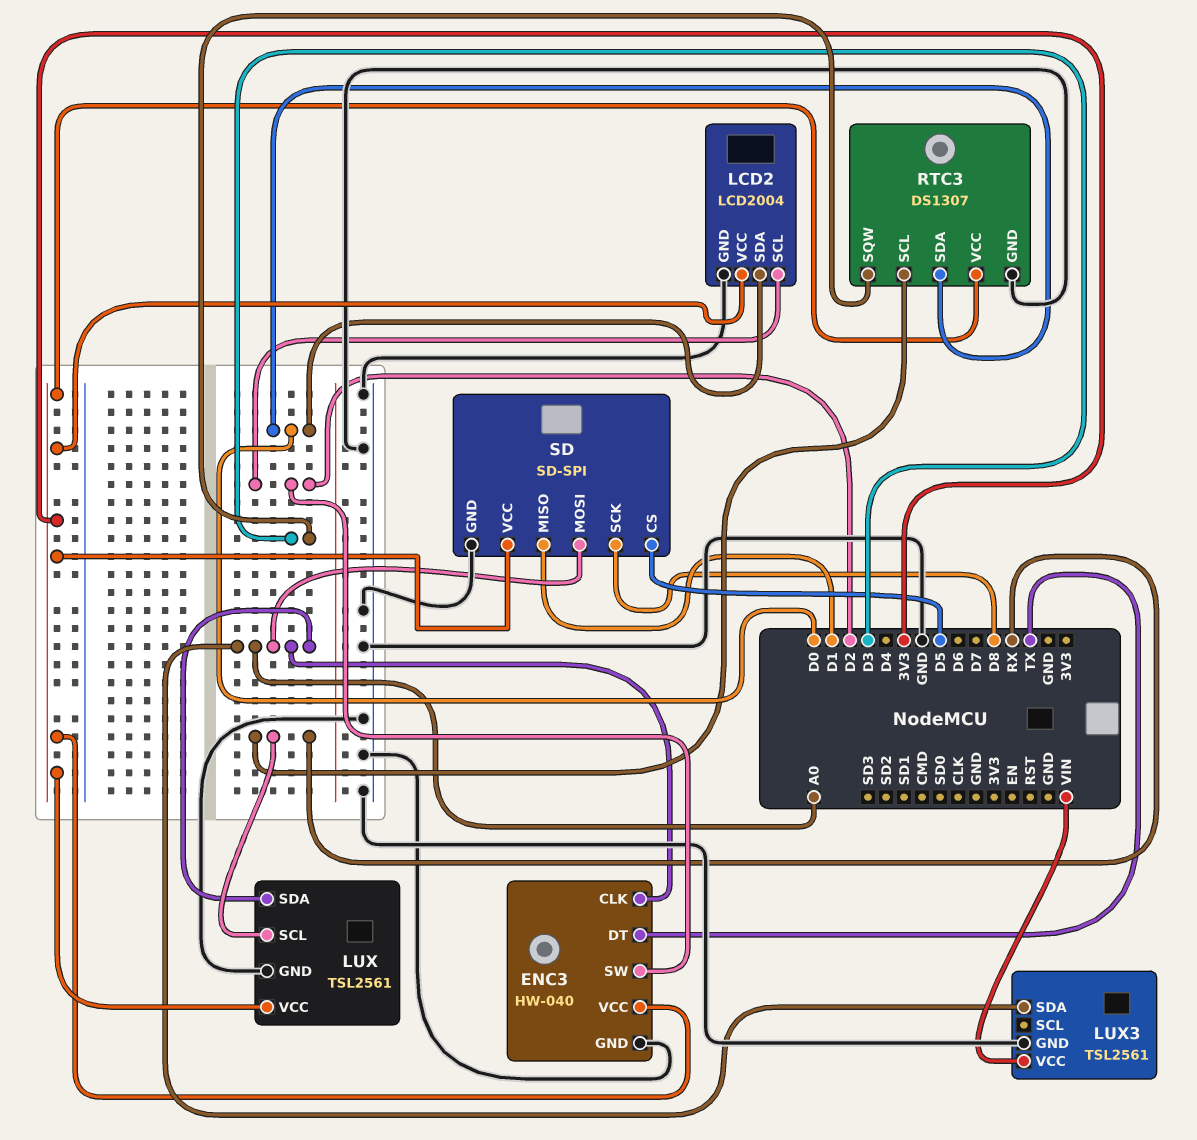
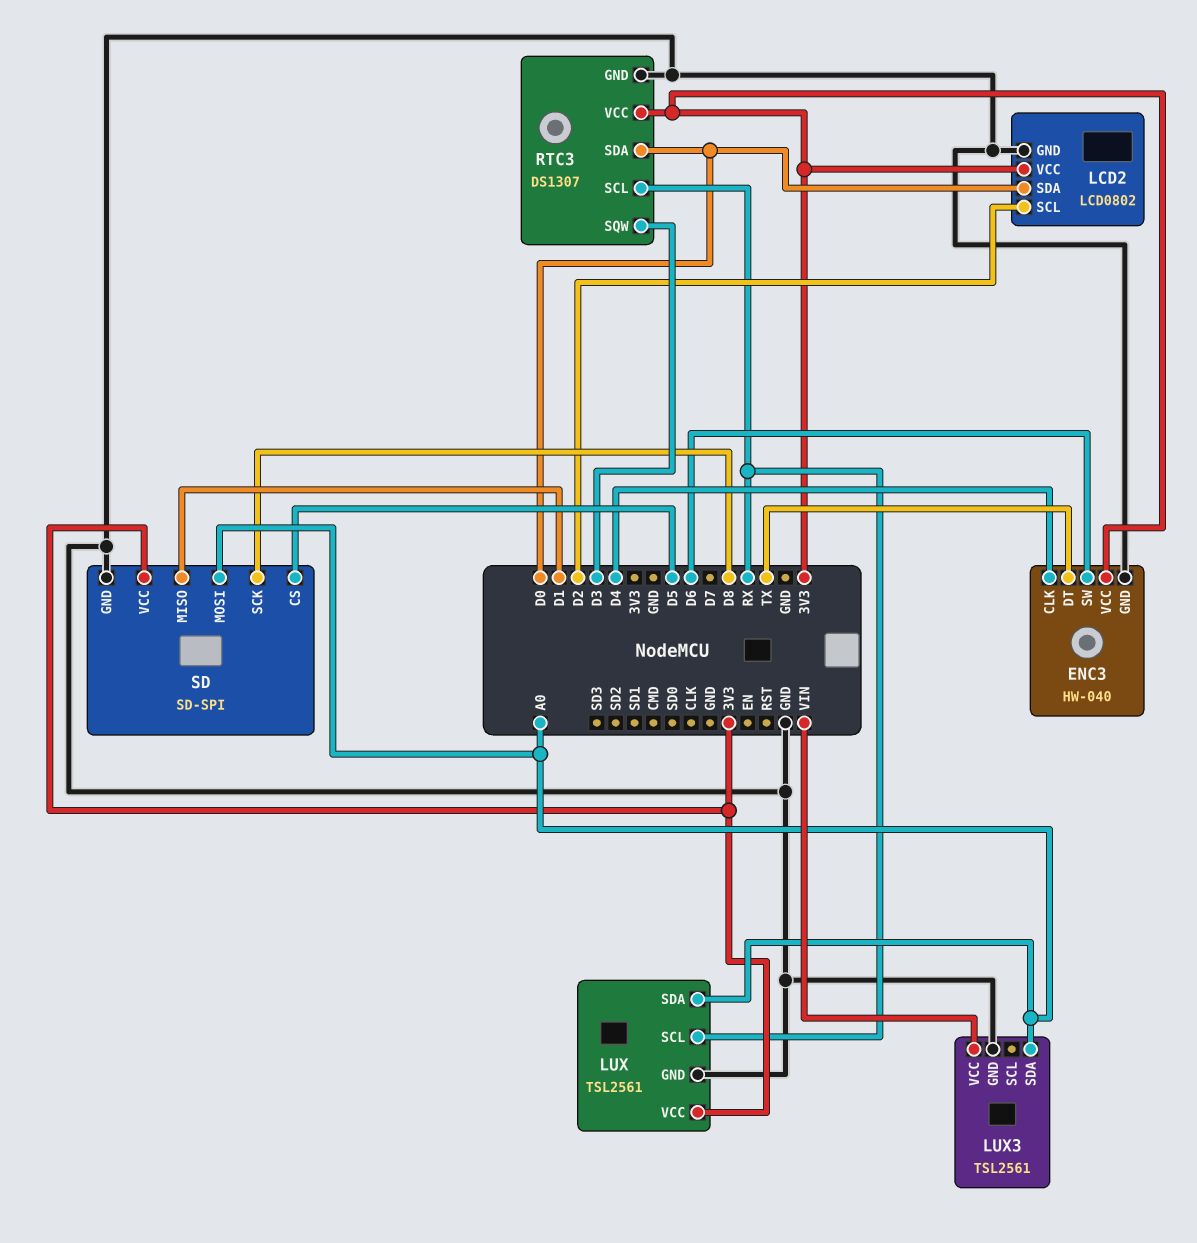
ENC3 pin CLK: A0 -> D4
ENC3 pin SW: D2 -> D6
LCD2: LCD2004 -> LCD0802

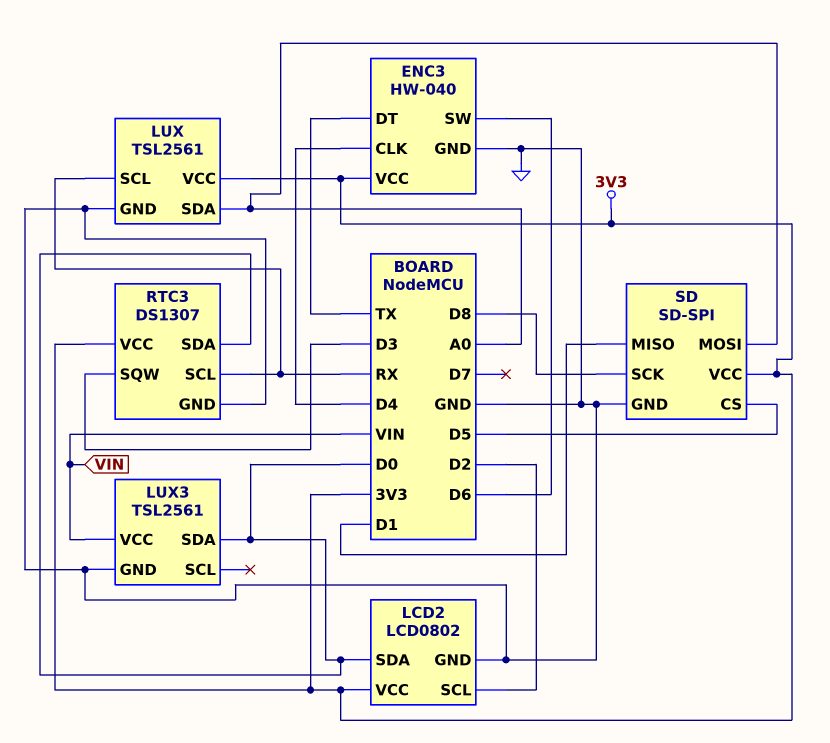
LUX3 pin SDA: A0 -> D0

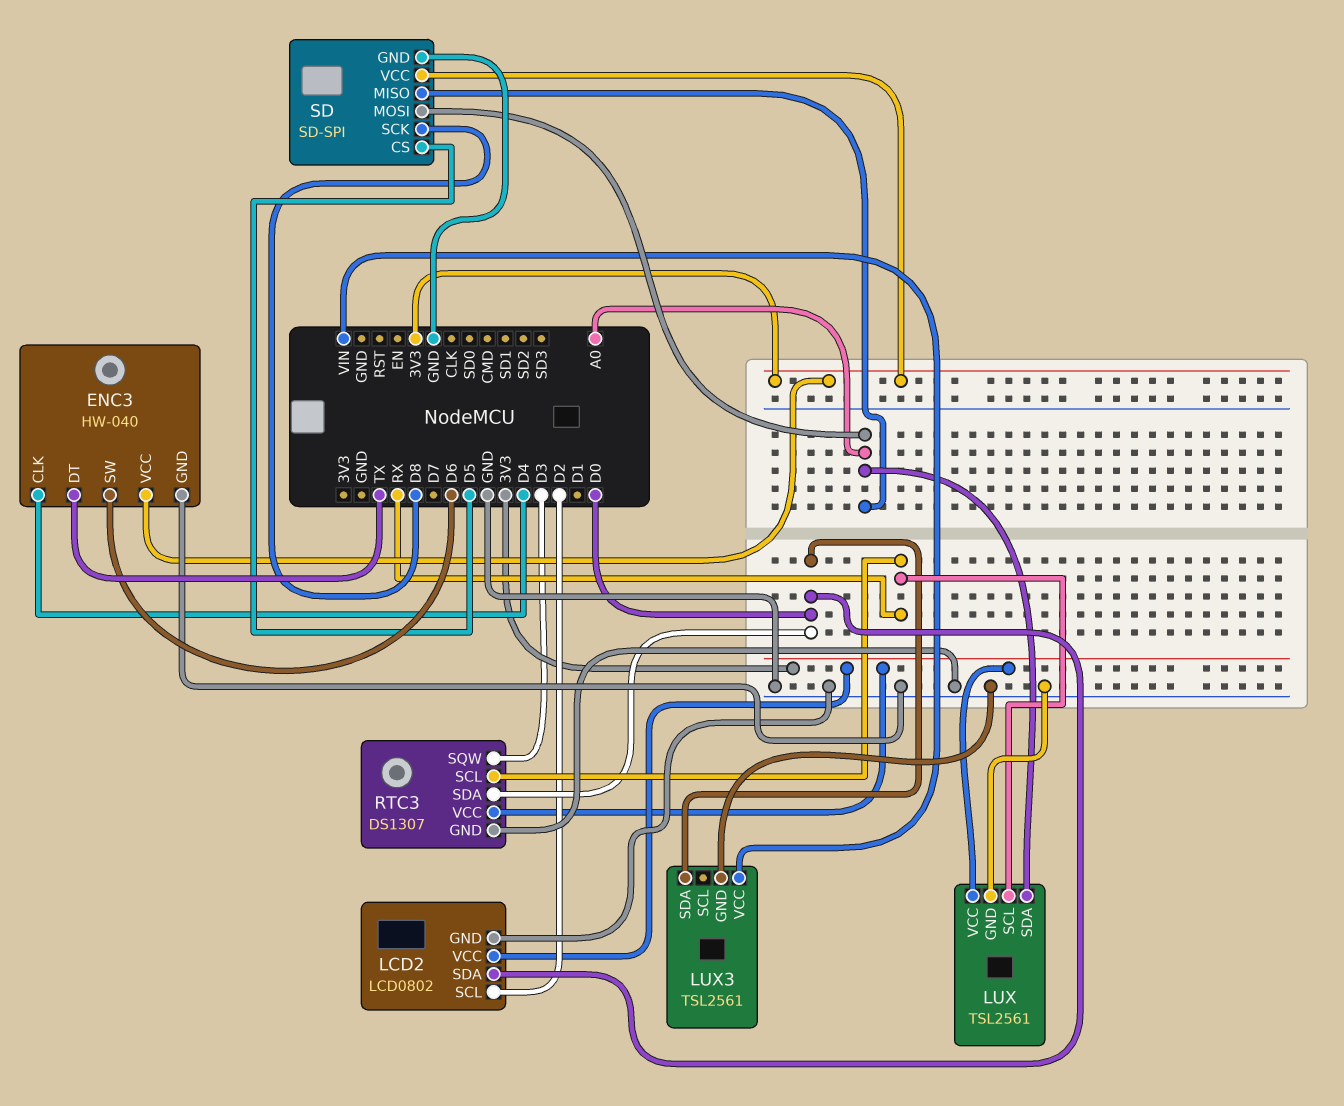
SD pin MISO: D1 -> A0

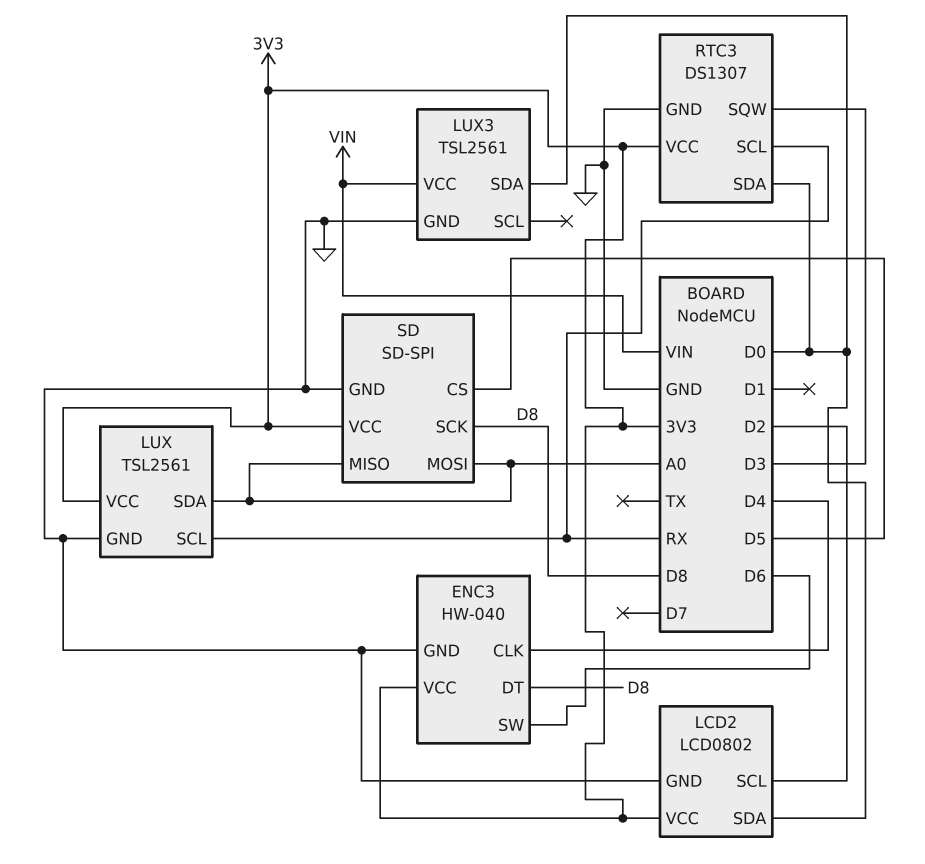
ENC3 pin DT: TX -> D8

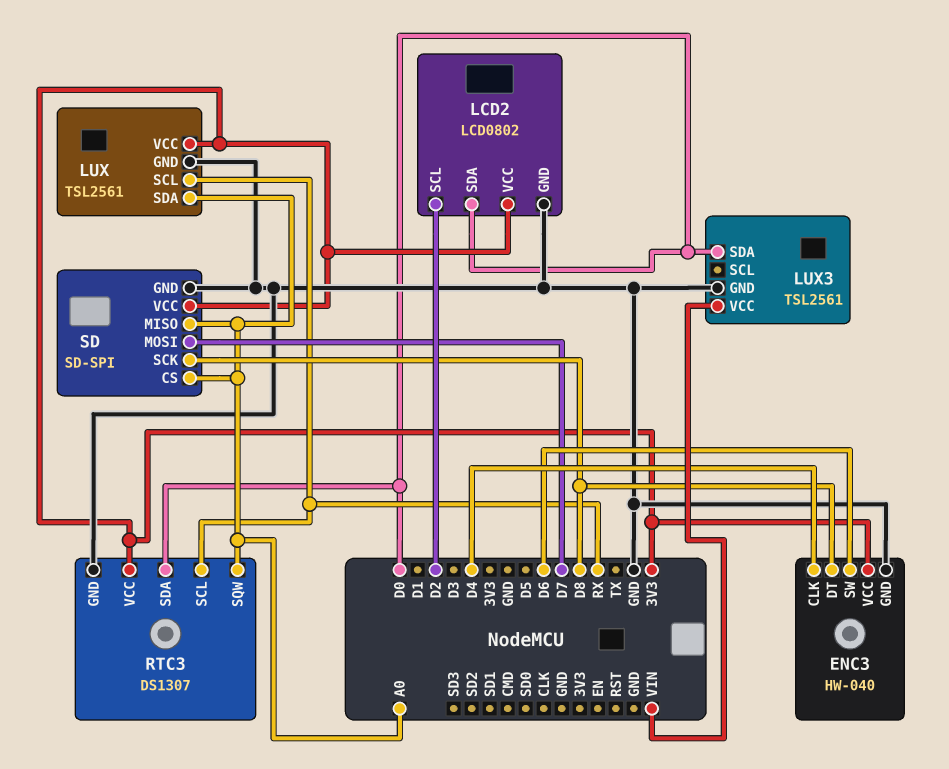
RTC3 pin SQW: D3 -> A0
SD pin CS: D5 -> A0
SD pin MOSI: A0 -> D7

